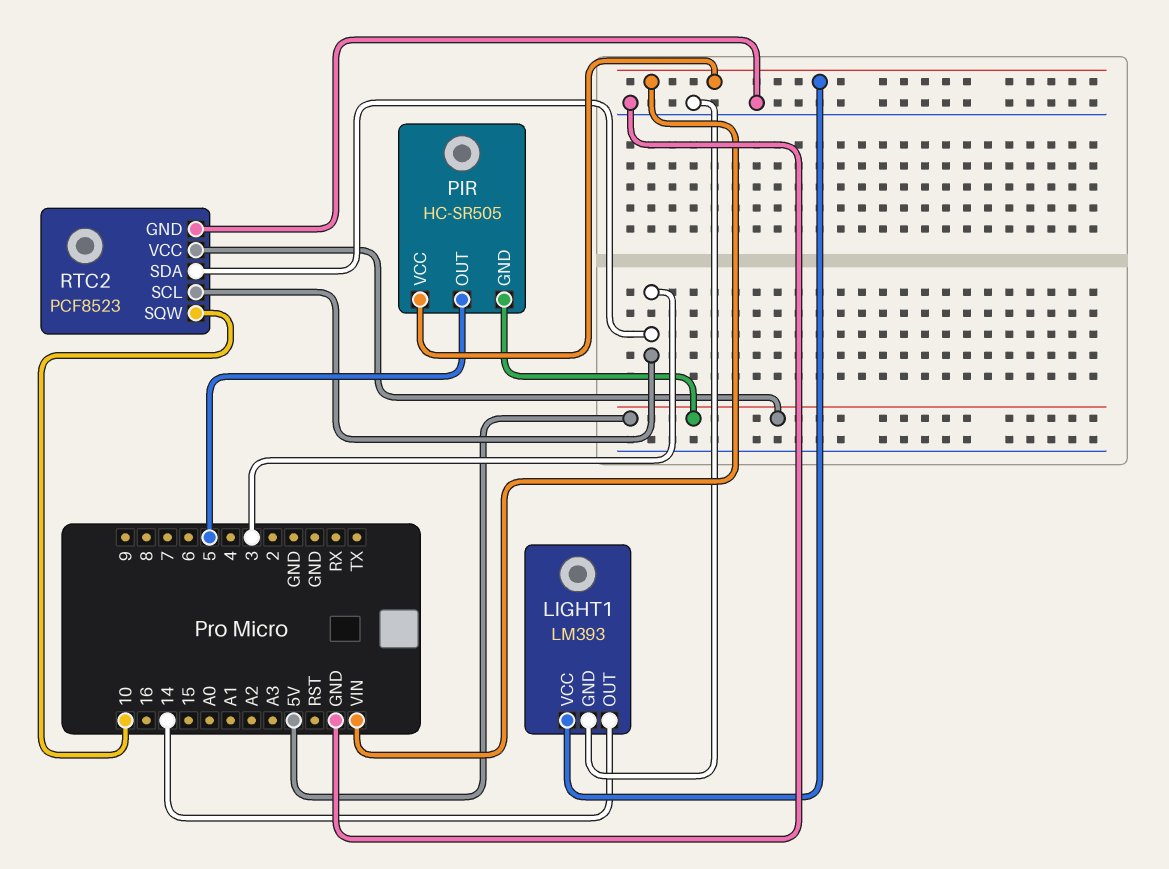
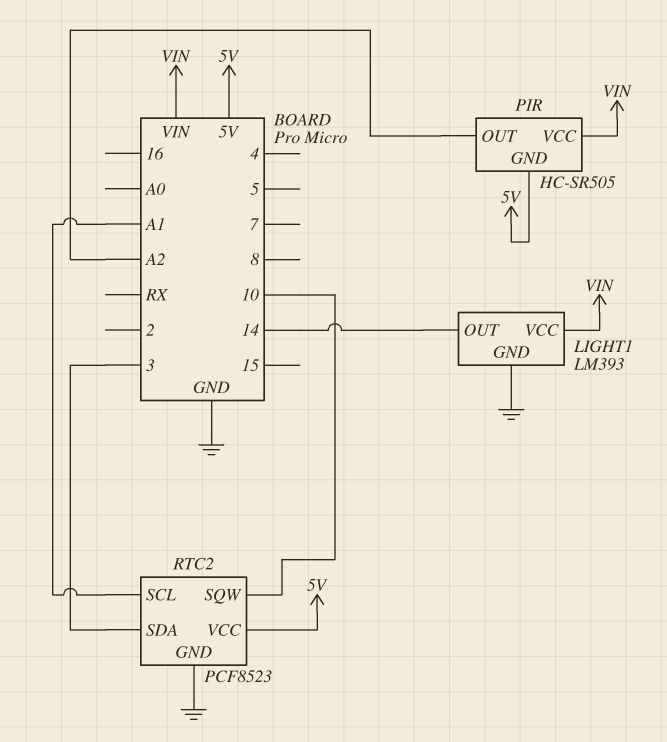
PIR pin OUT: 5 -> A2
RTC2 pin SCL: 3 -> A1

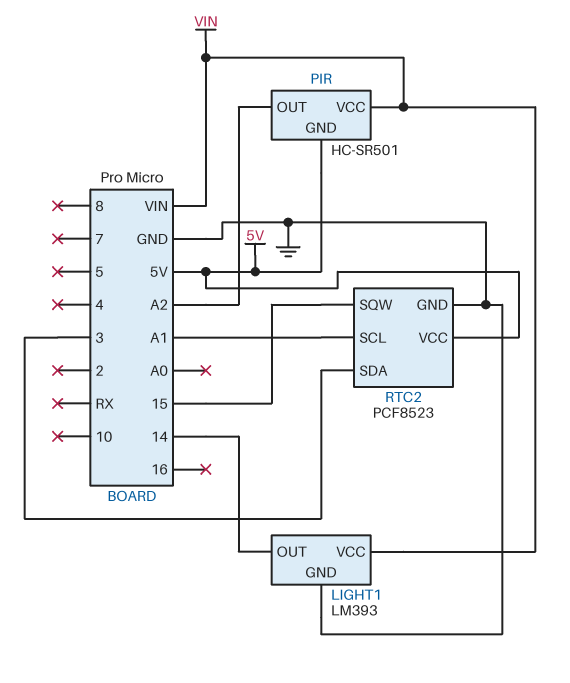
PIR: HC-SR505 -> HC-SR501
RTC2 pin SQW: 10 -> 15

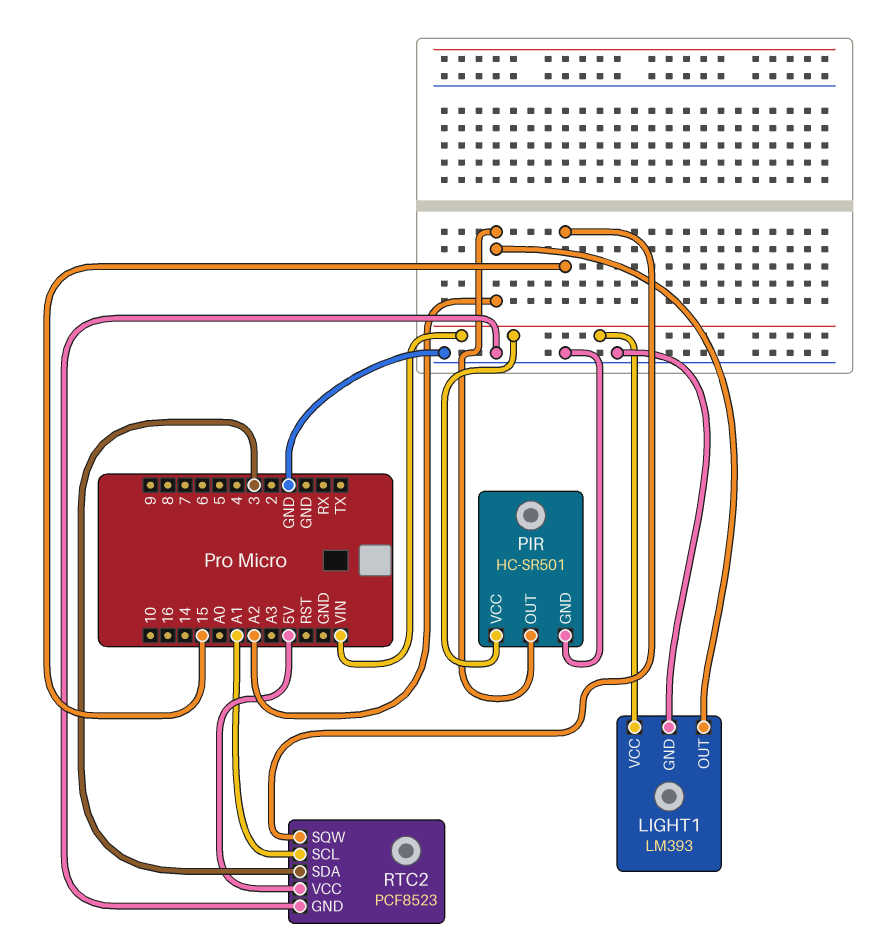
LIGHT1 pin OUT: 14 -> A2
PIR pin GND: 5V -> GND

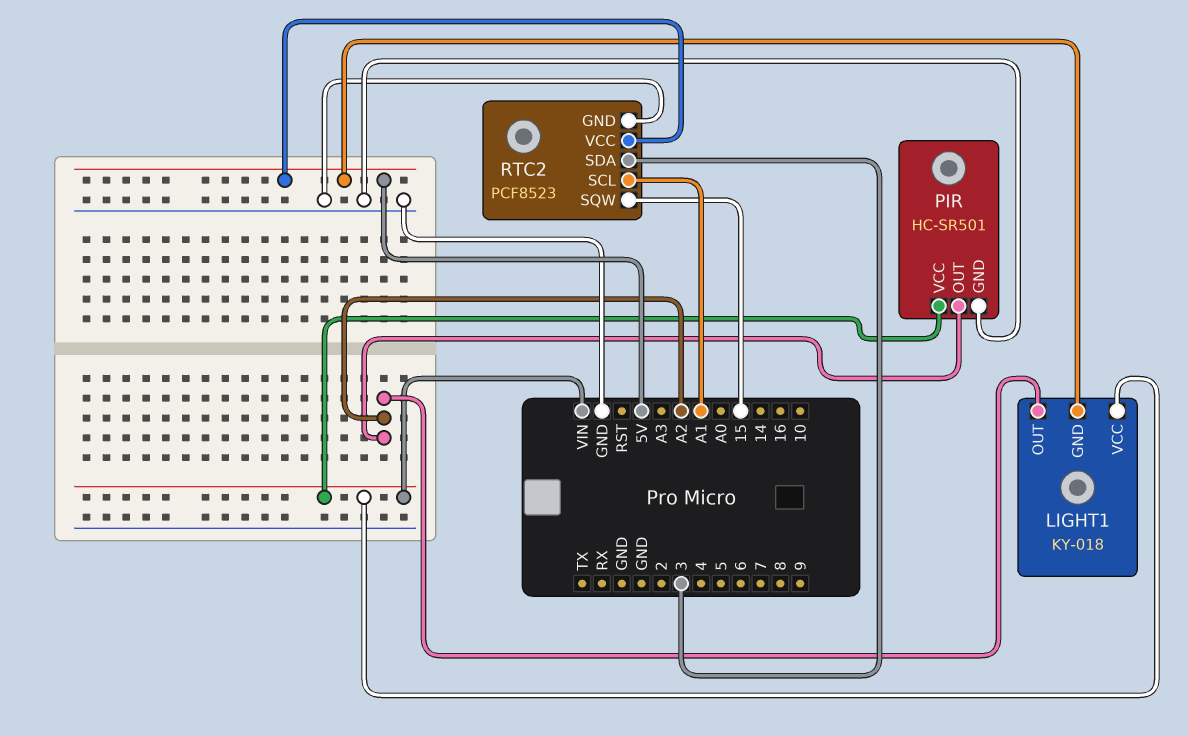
LIGHT1: LM393 -> KY-018
LIGHT1 pin GND: GND -> 5V

